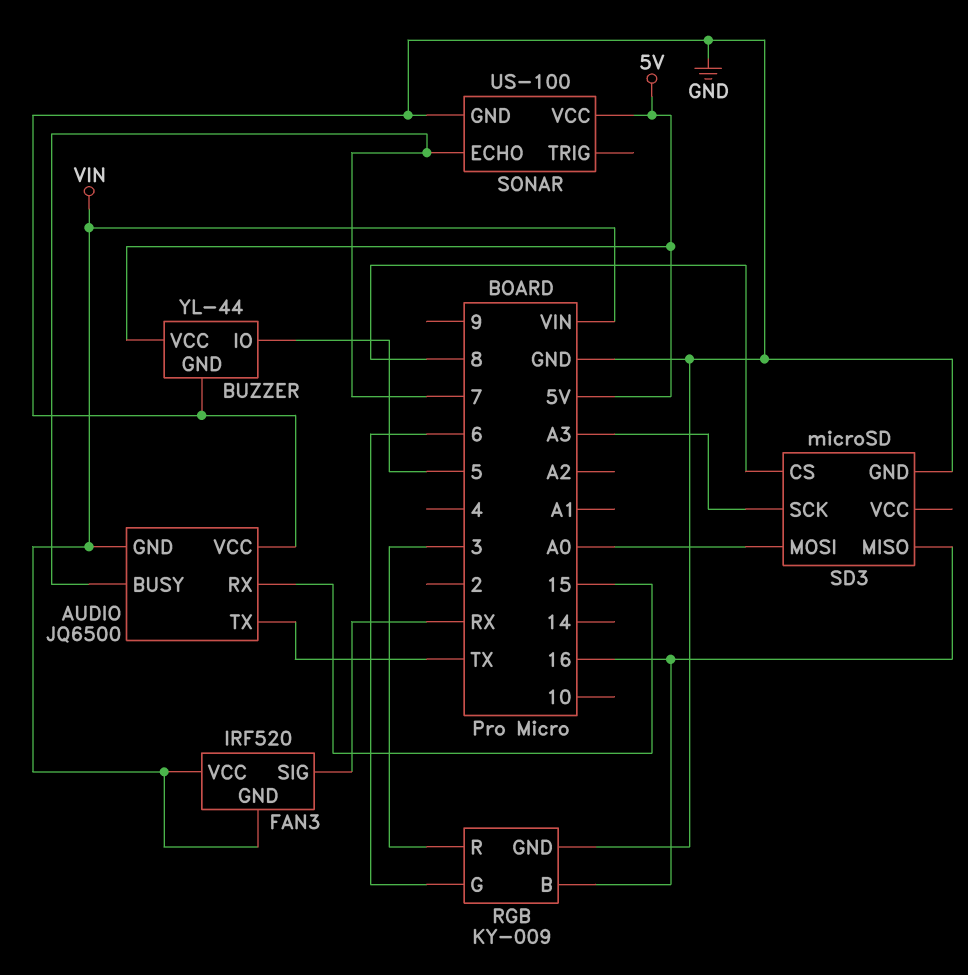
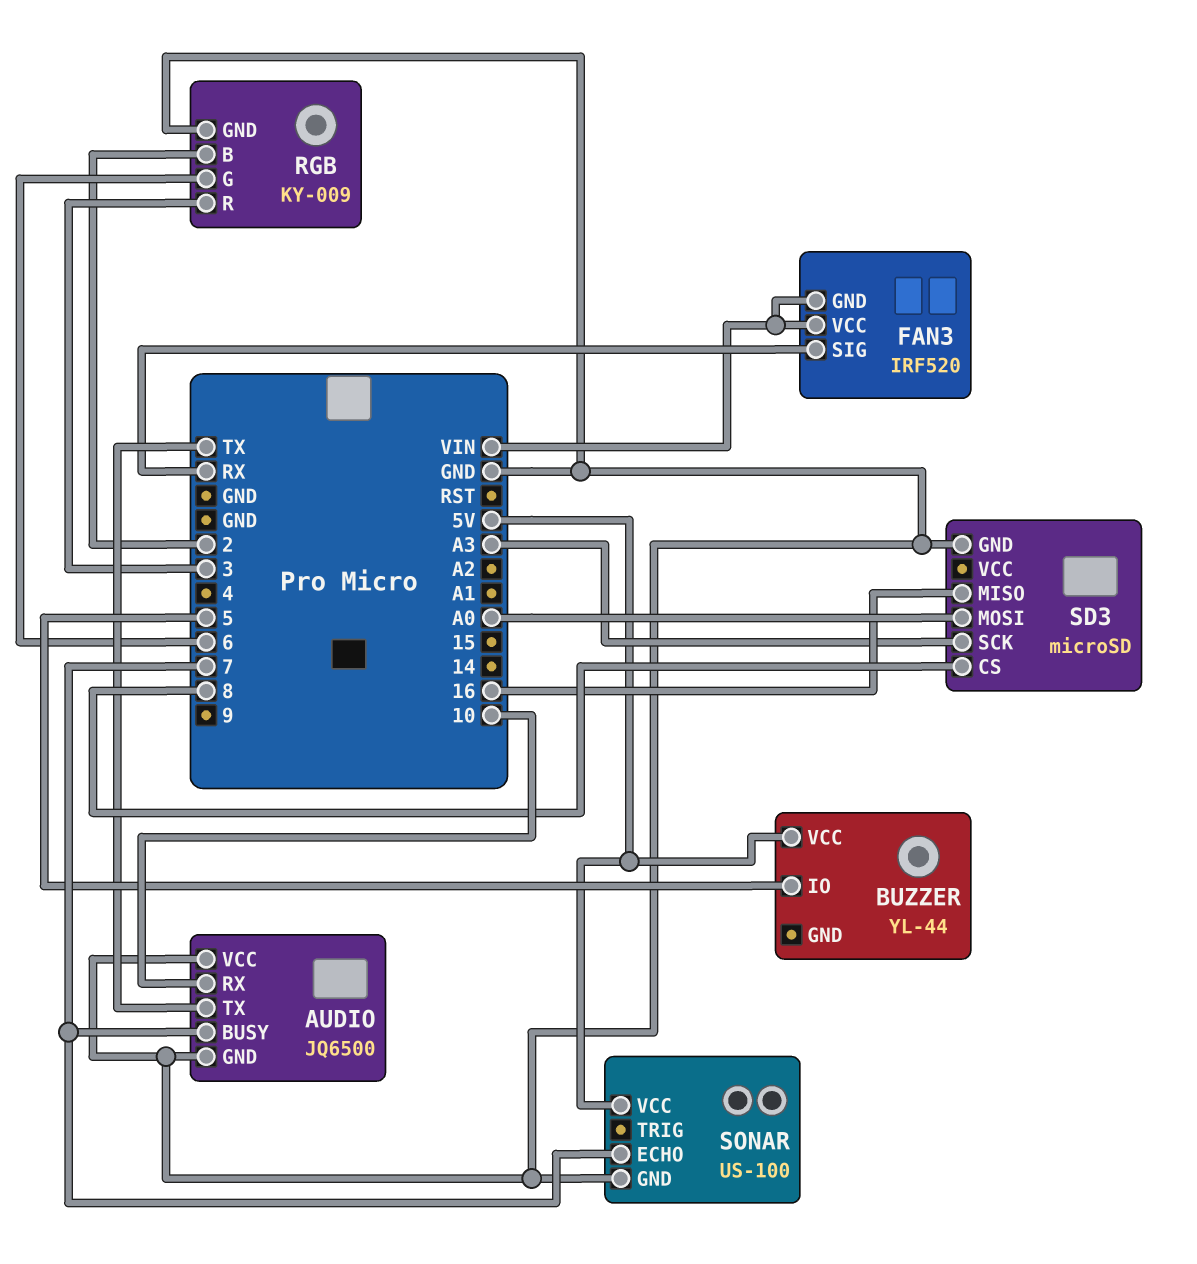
AUDIO pin GND: VIN -> GND
AUDIO pin RX: 15 -> 10
BUZZER pin GND: GND -> none
RGB pin B: 16 -> 2

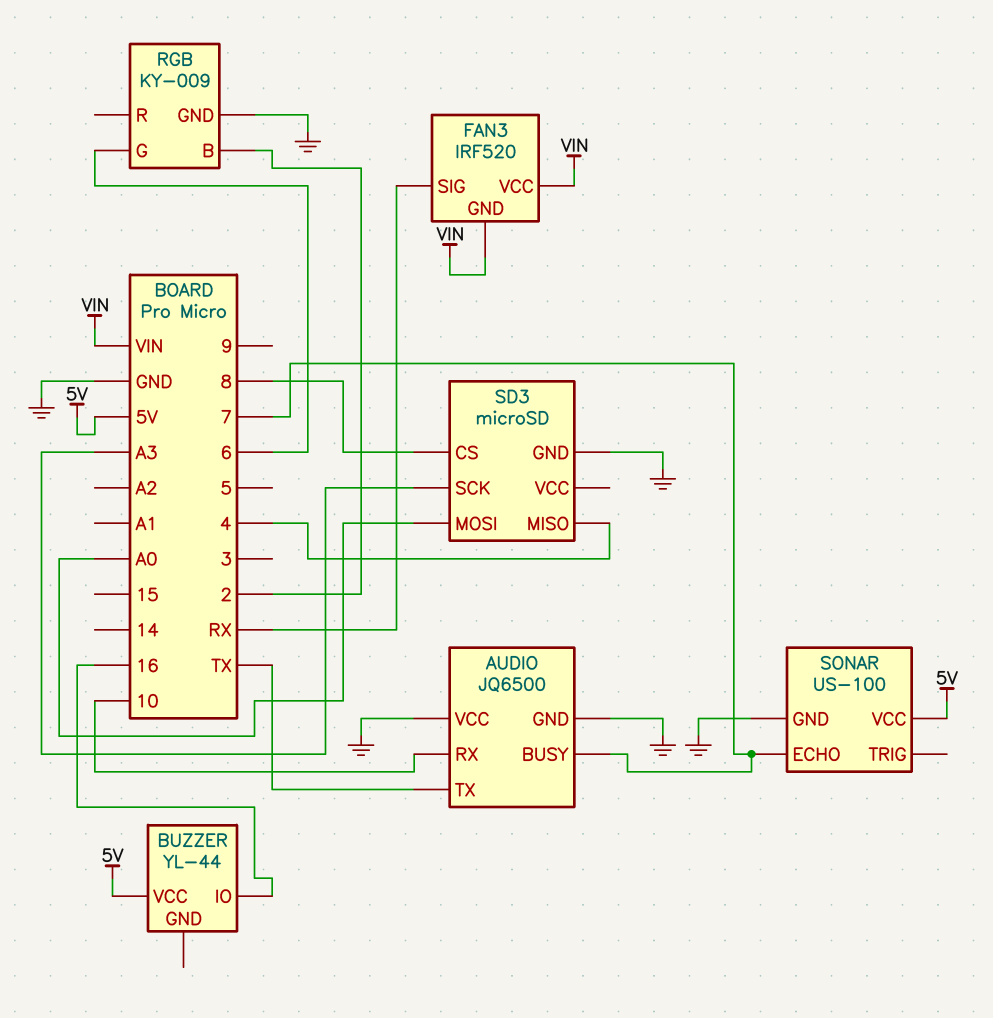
BUZZER pin IO: 5 -> 16
RGB pin R: 3 -> none
SD3 pin MISO: 16 -> 4

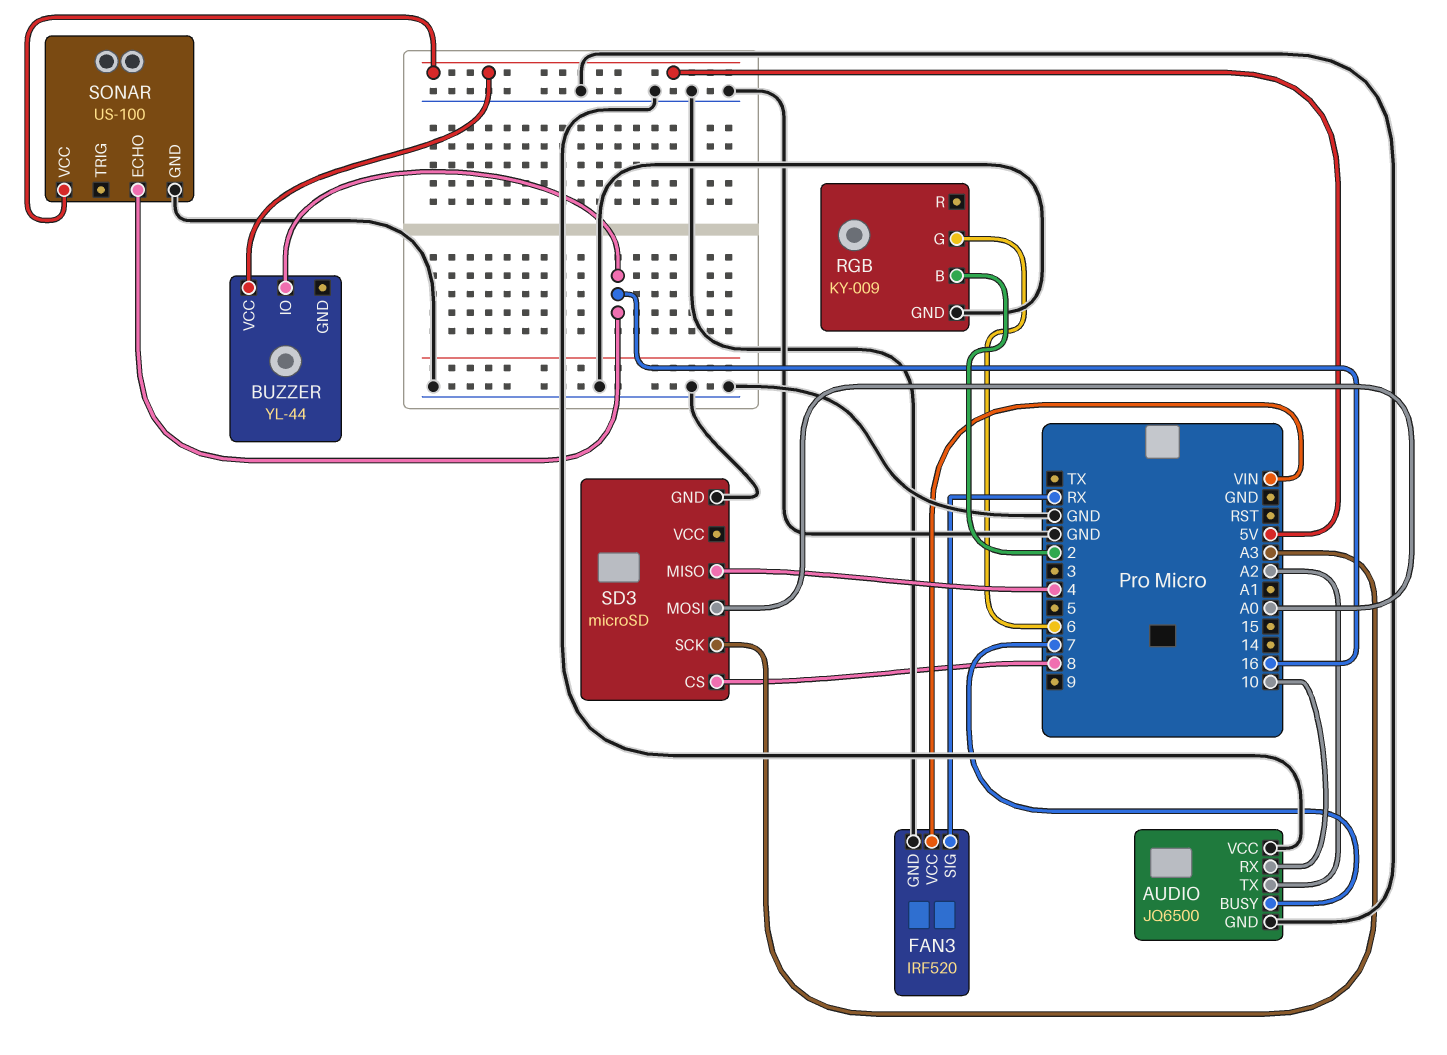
AUDIO pin TX: TX -> A2
FAN3 pin GND: VIN -> GND
SONAR pin ECHO: 7 -> 16

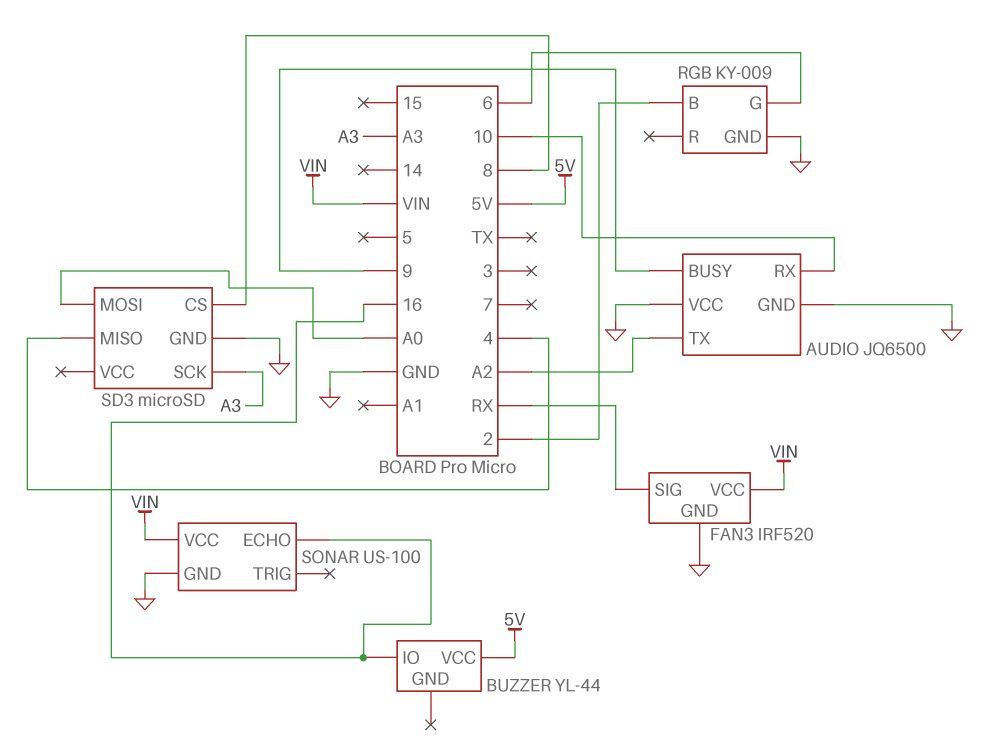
AUDIO pin BUSY: 7 -> 9
SONAR pin VCC: 5V -> VIN

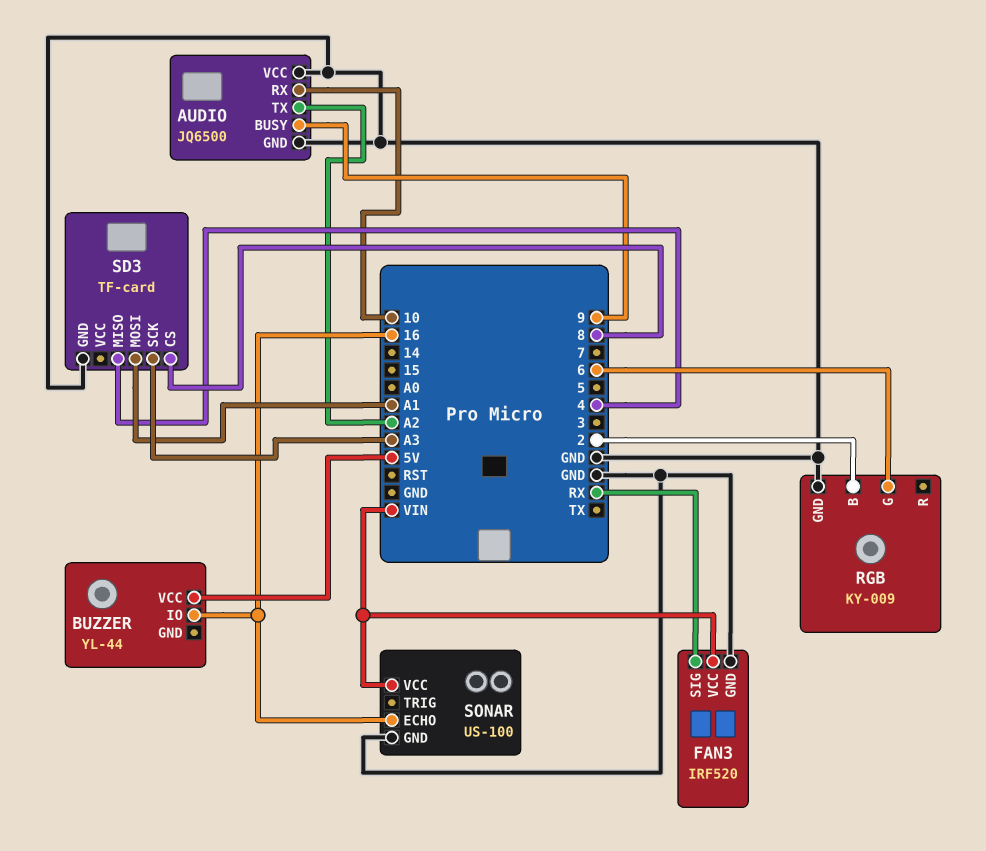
SD3: microSD -> TF-card
SD3 pin MOSI: A0 -> A1

